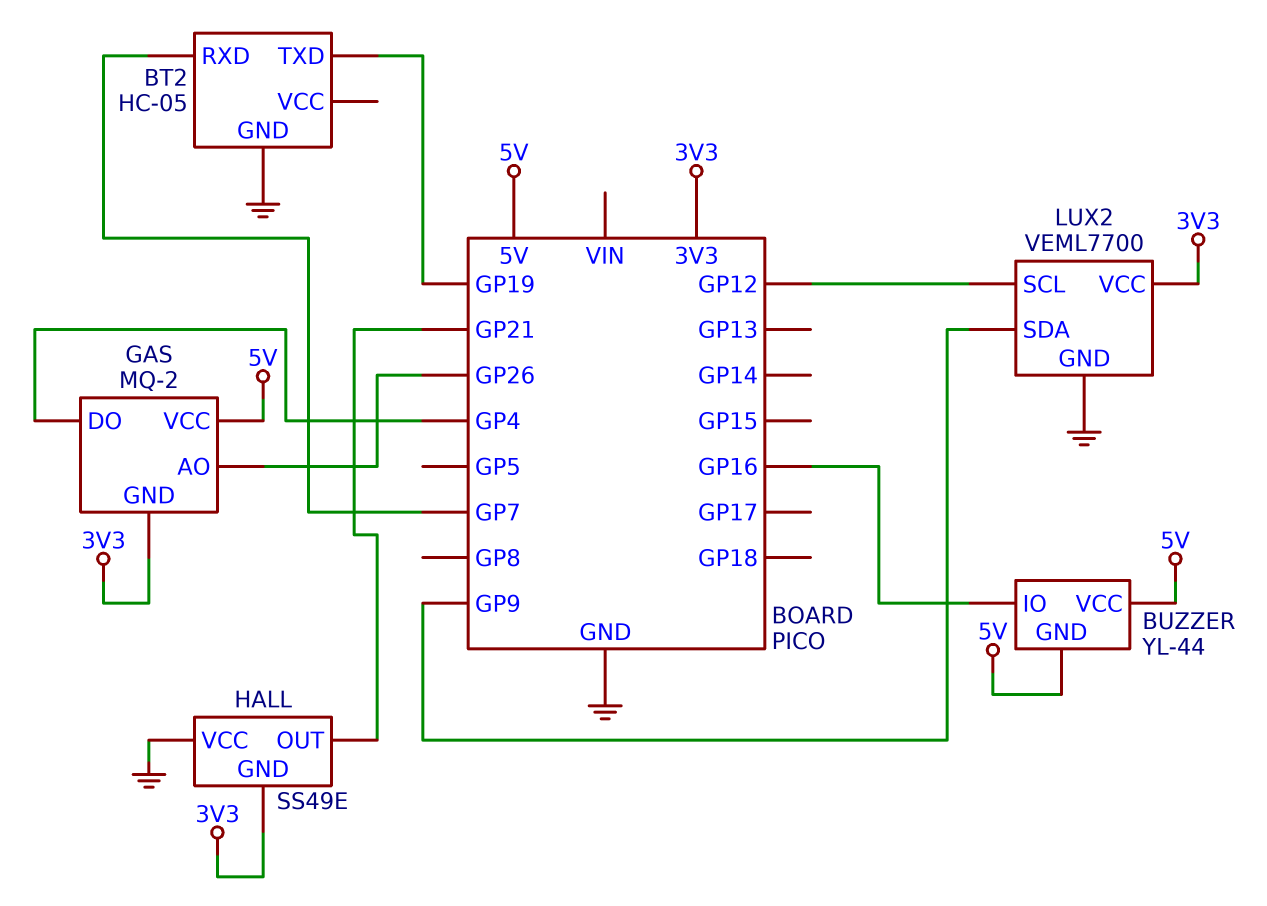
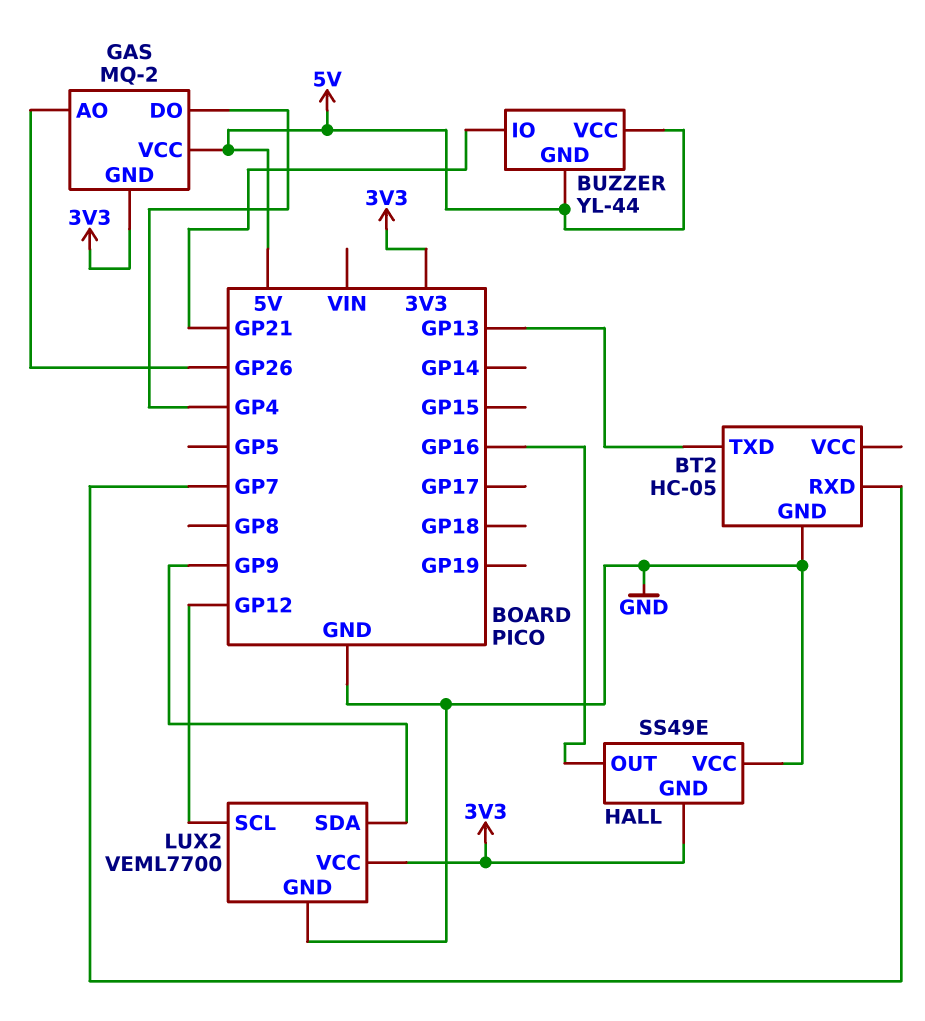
BT2 pin TXD: GP19 -> GP13
BUZZER pin IO: GP16 -> GP21
HALL pin OUT: GP21 -> GP16

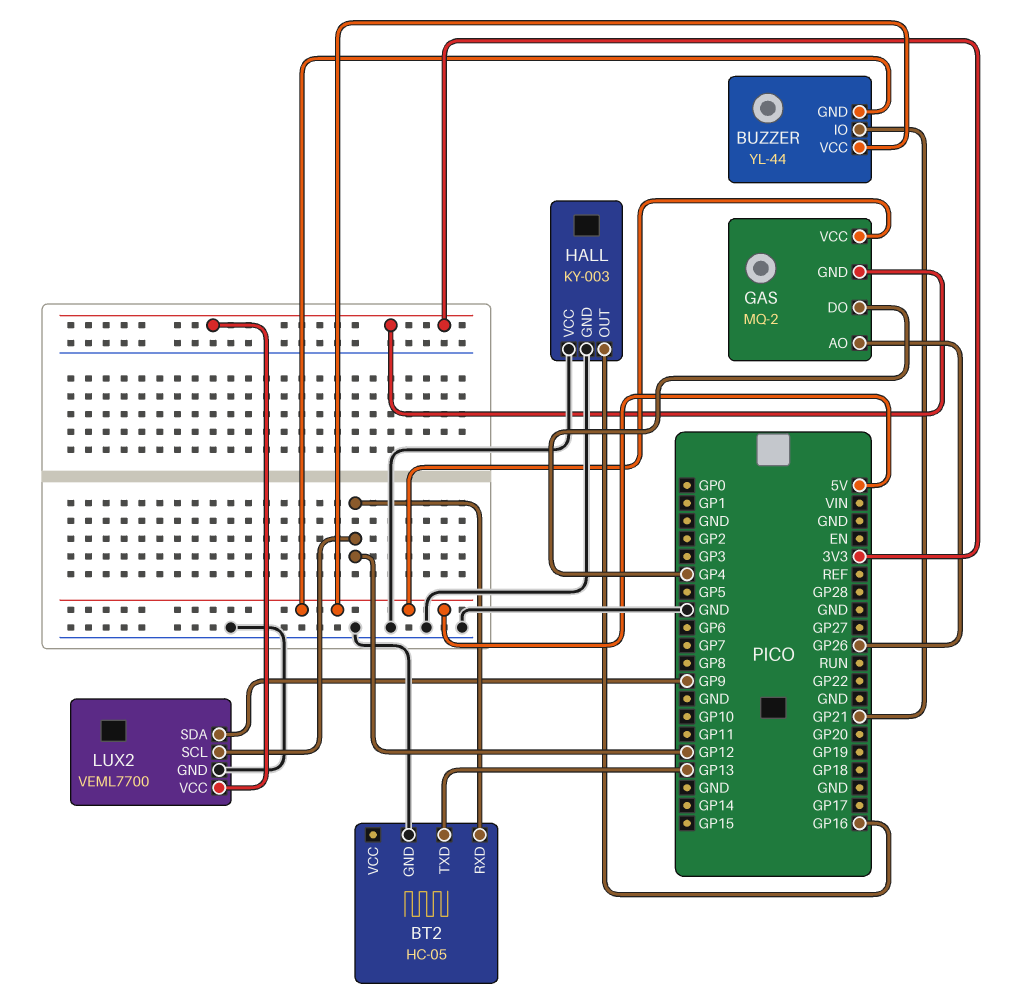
BT2 pin RXD: GP7 -> GP12
HALL: SS49E -> KY-003
HALL pin GND: 3V3 -> GND

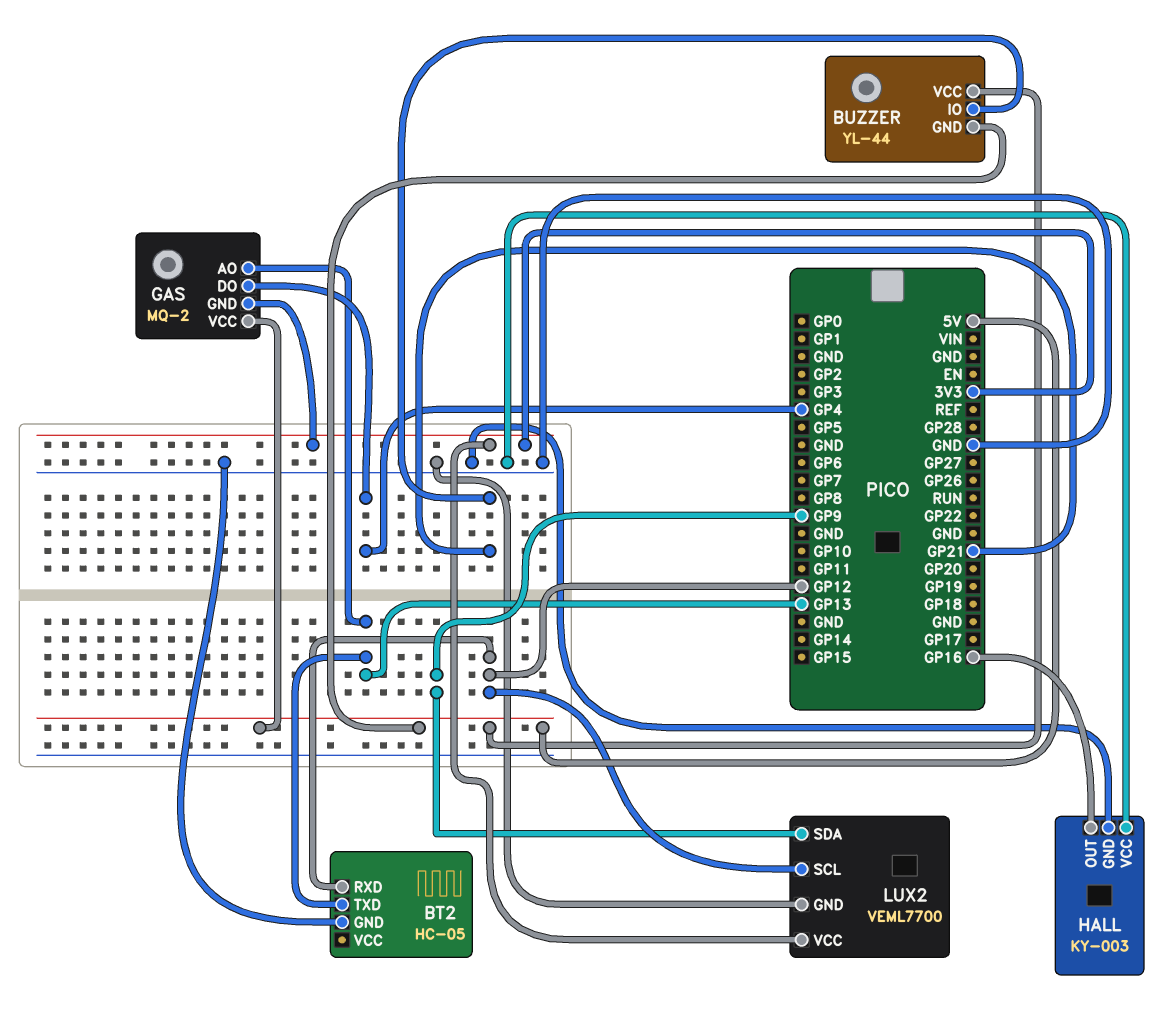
GAS pin AO: GP26 -> GP13

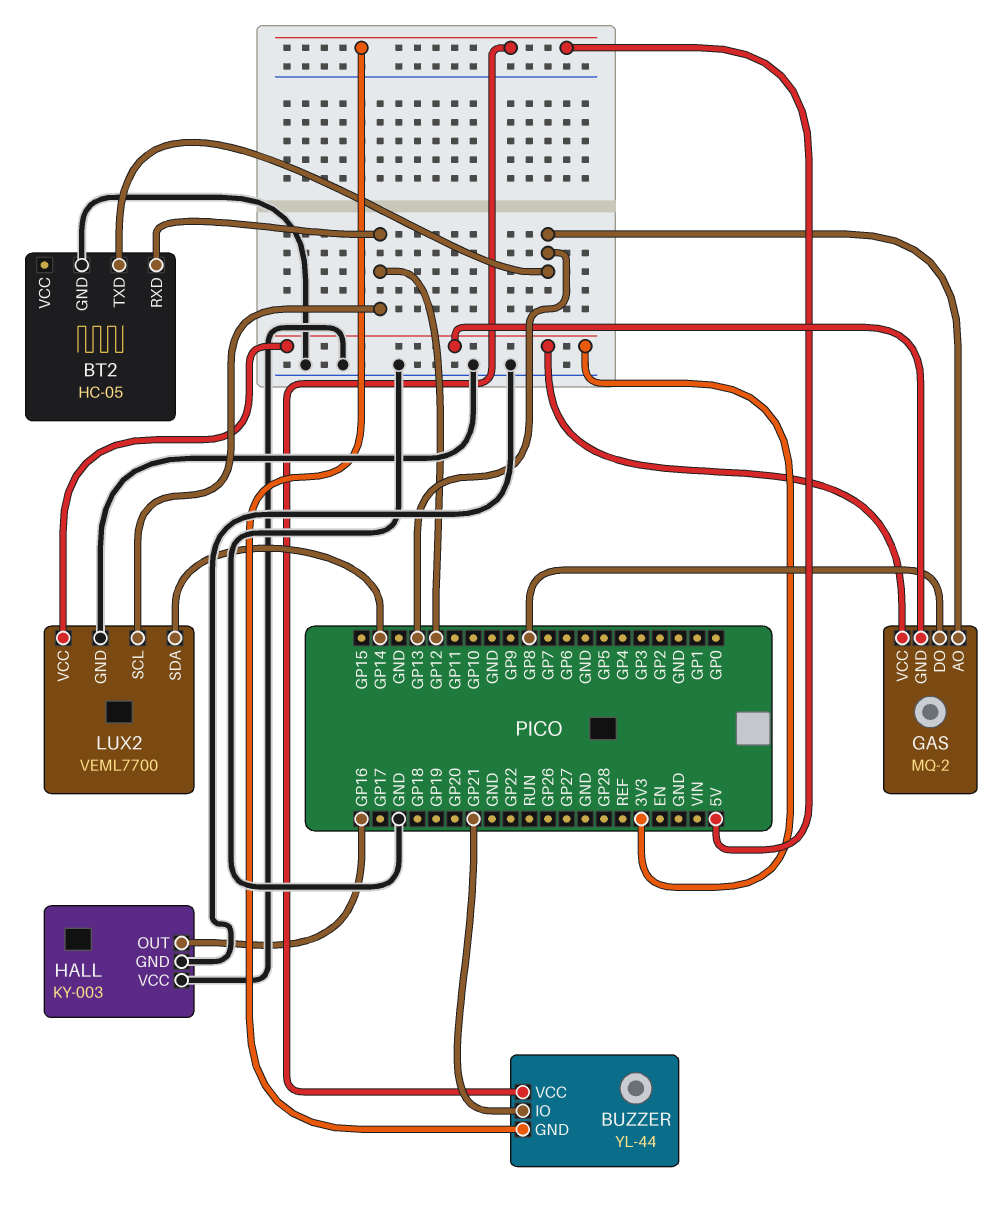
GAS pin DO: GP4 -> GP8
GAS pin VCC: 5V -> 3V3
LUX2 pin SDA: GP9 -> GP14

